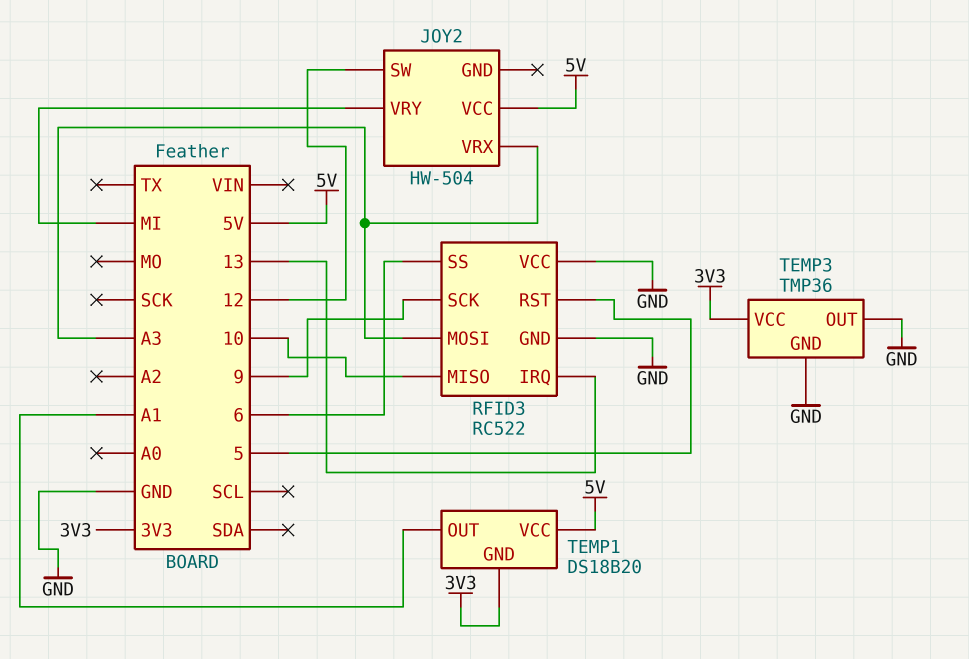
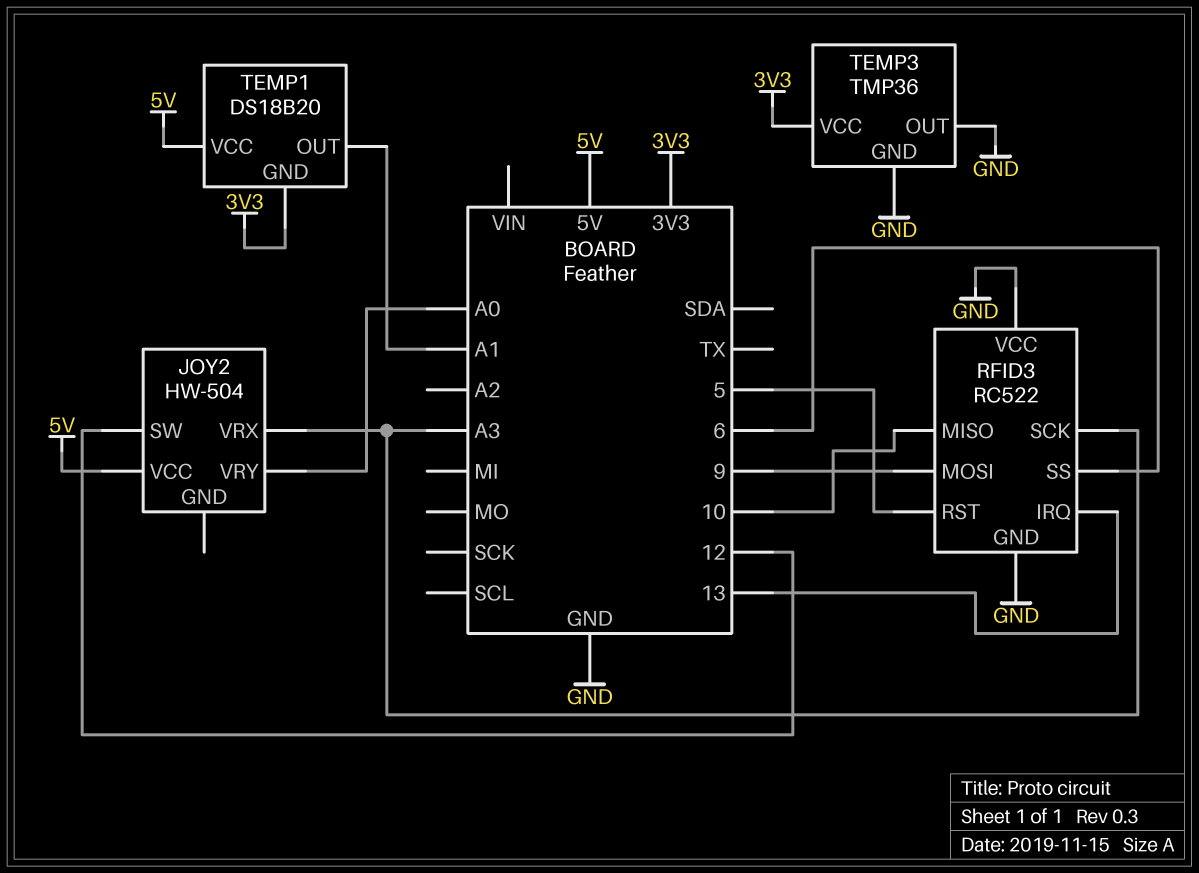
JOY2 pin VRY: MI -> A0
RFID3 pin MOSI: A3 -> 9
RFID3 pin SCK: 9 -> A3

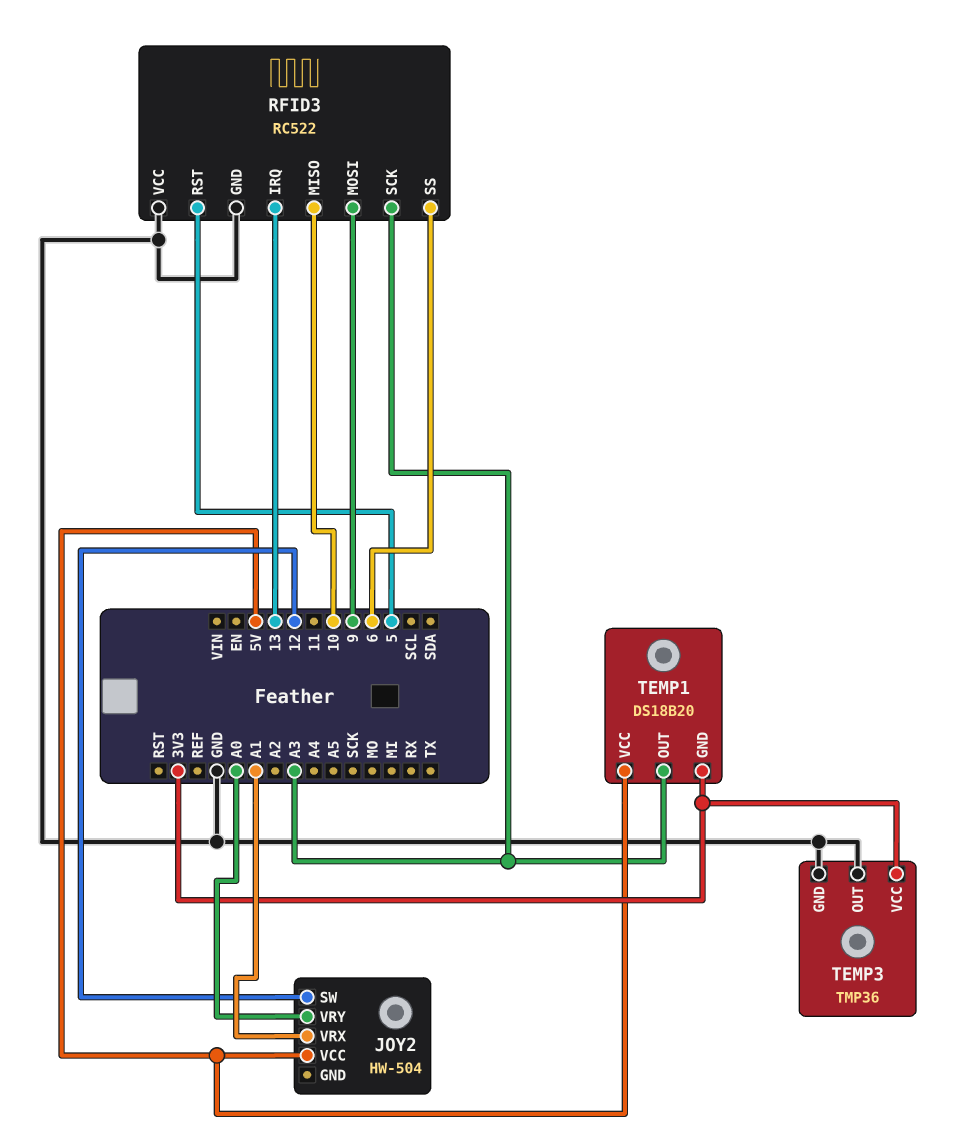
JOY2 pin VRX: A3 -> A1
TEMP1 pin OUT: A1 -> A3

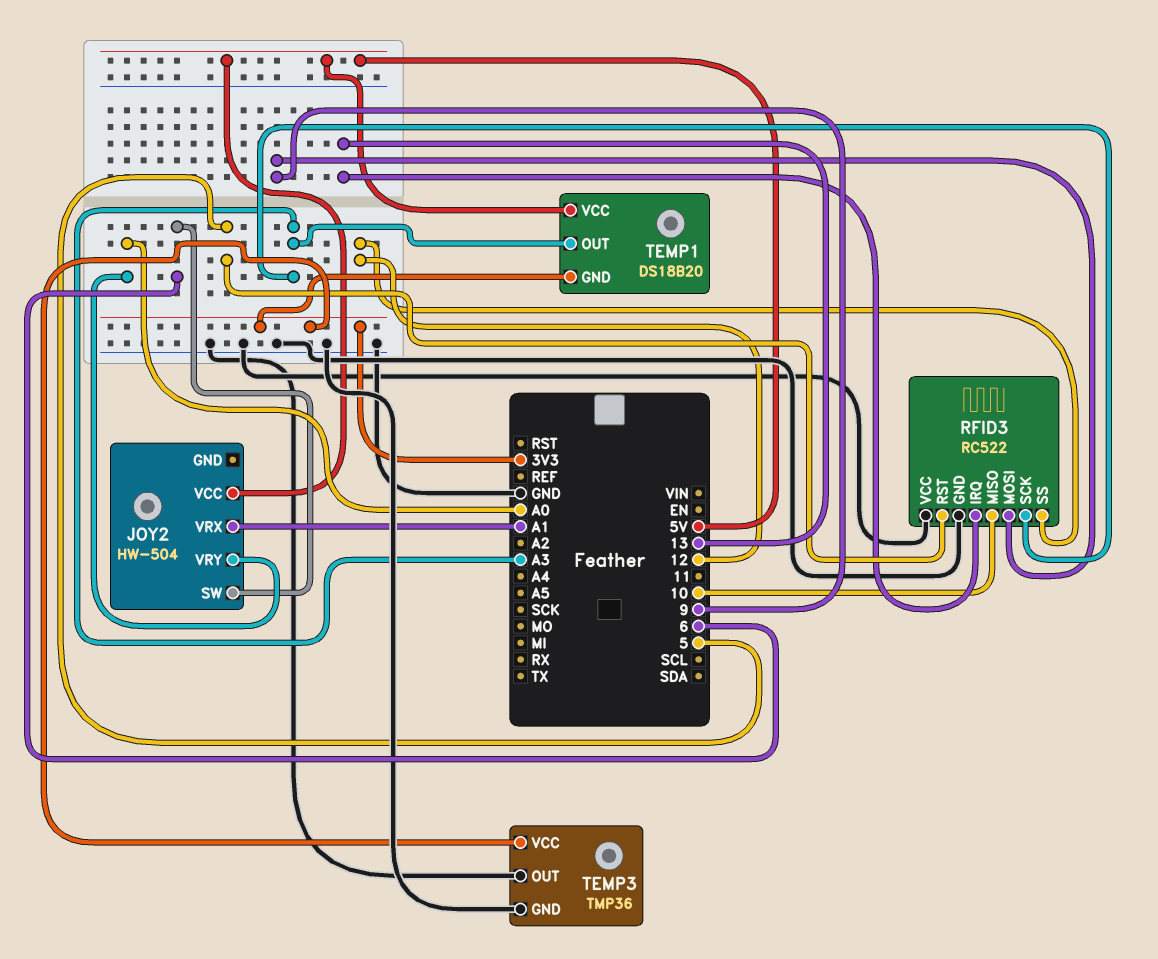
JOY2 pin SW: 12 -> 6
RFID3 pin SS: 6 -> 12

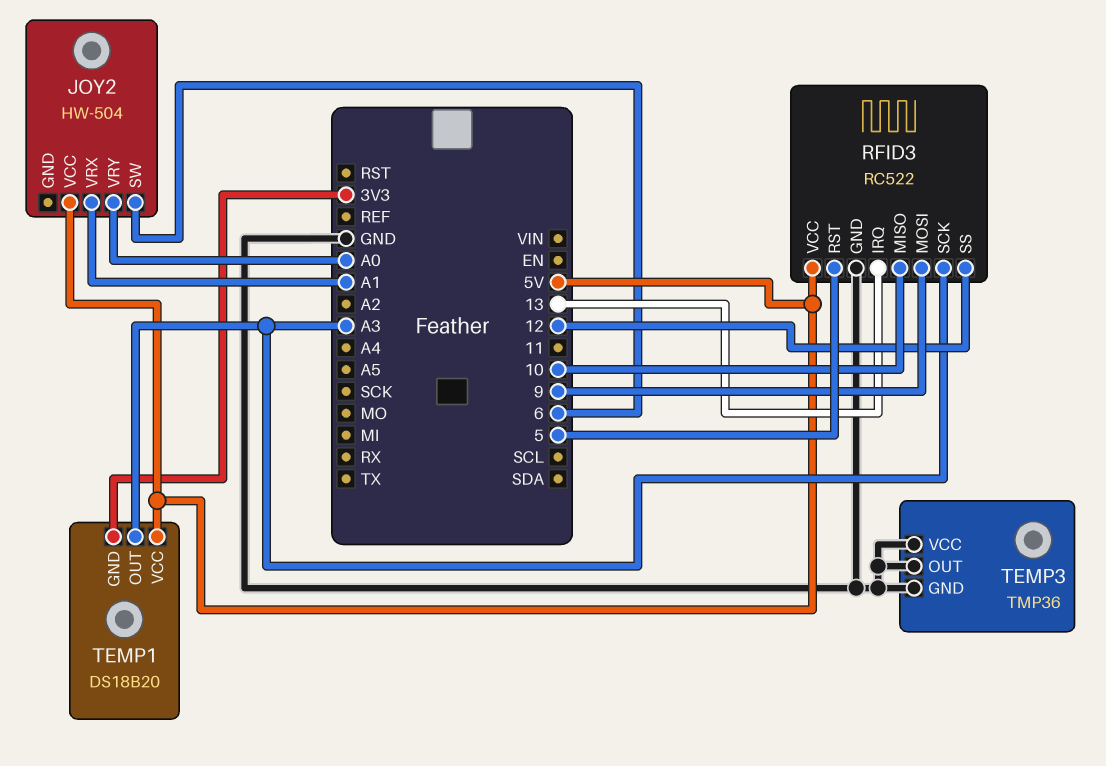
RFID3 pin VCC: GND -> 5V
TEMP3 pin VCC: 3V3 -> GND

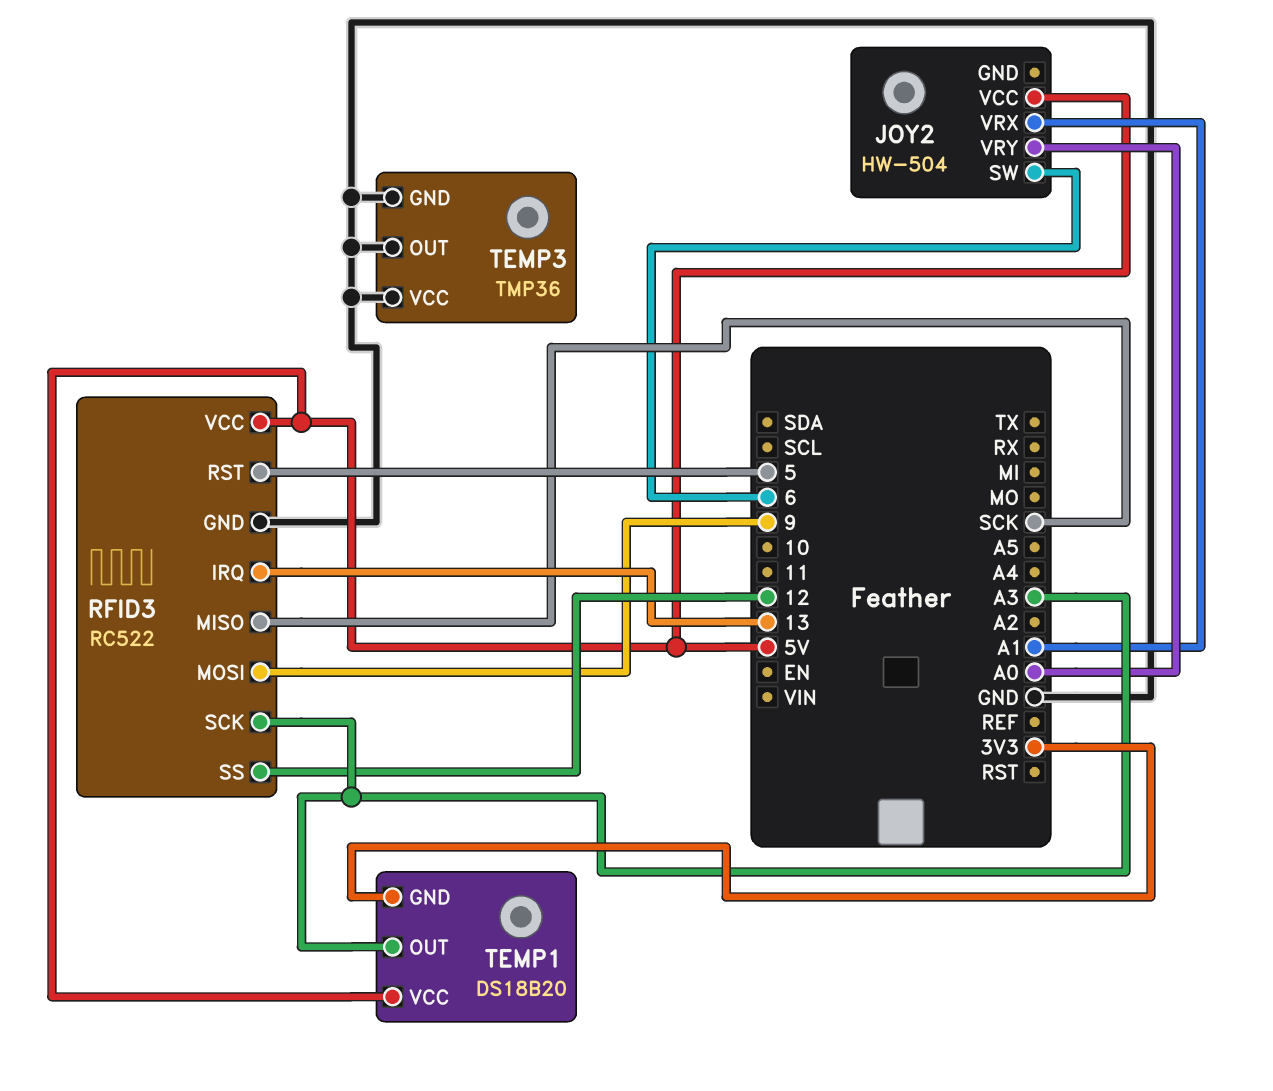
RFID3 pin MISO: 10 -> SCK

